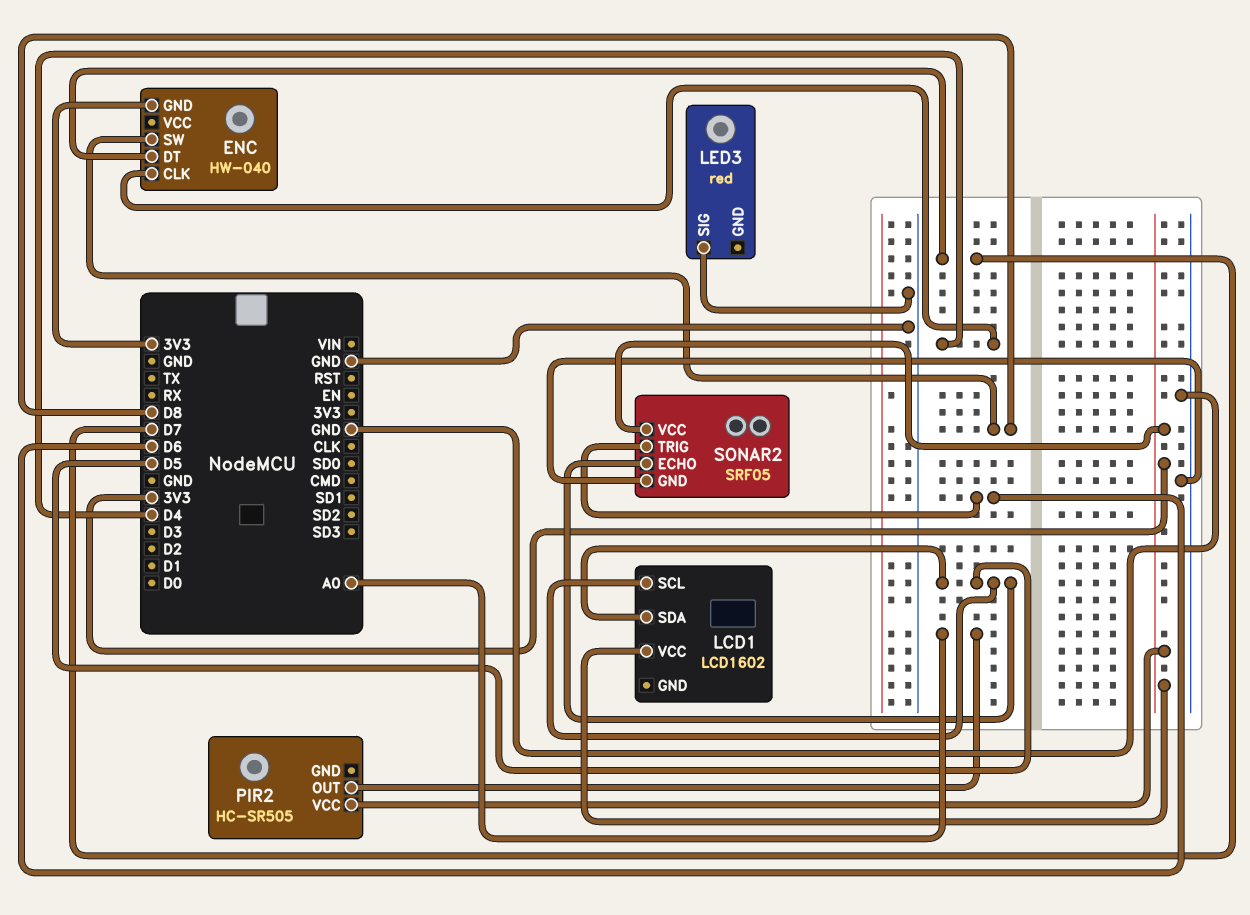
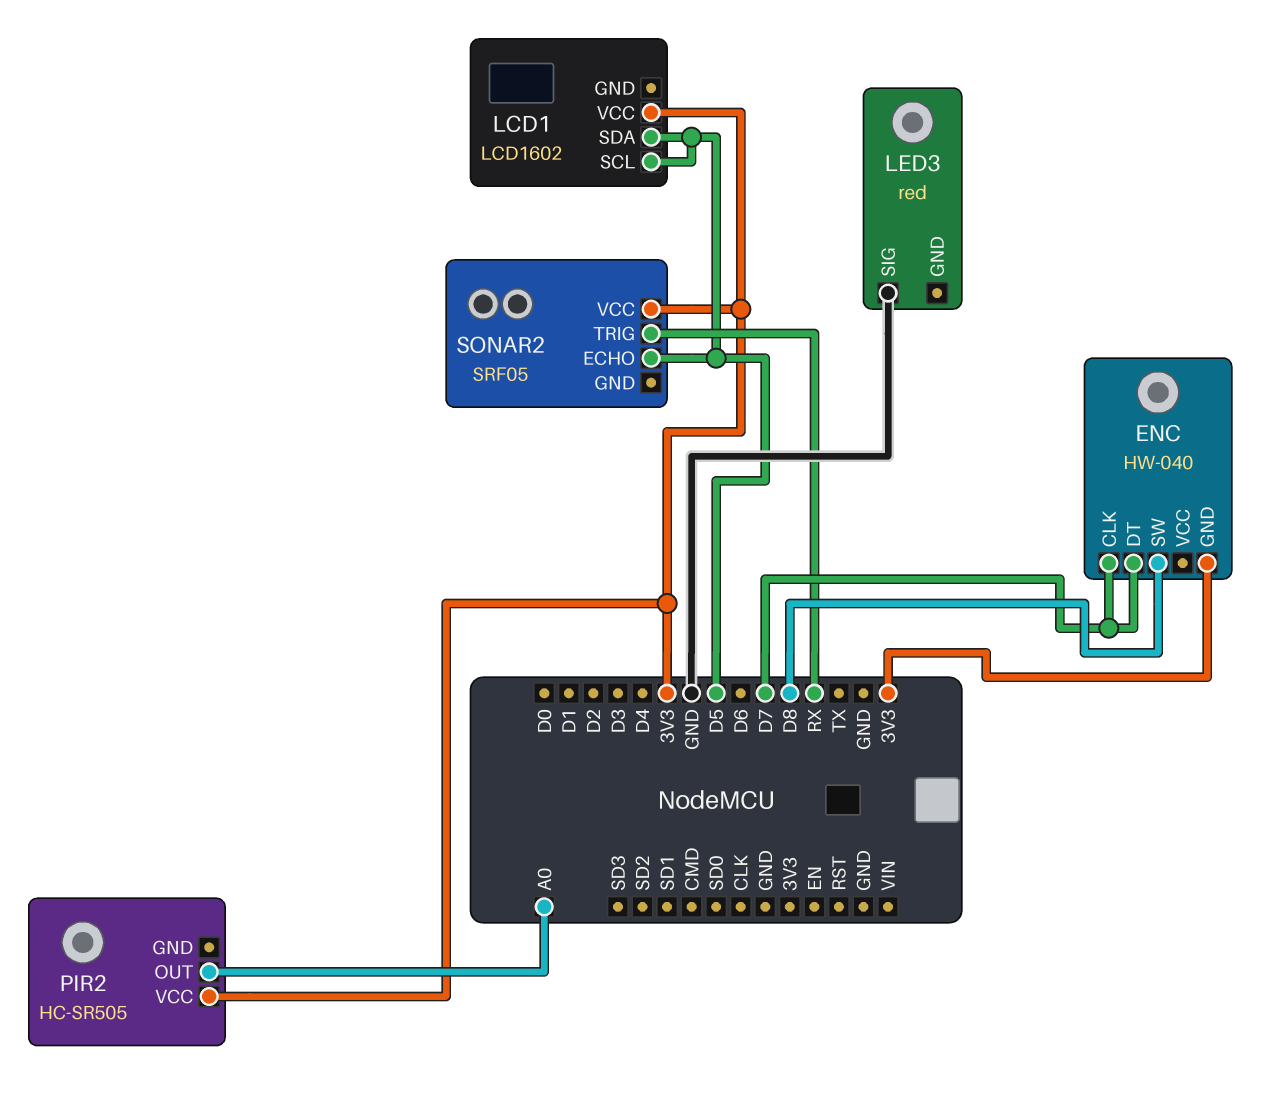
ENC pin CLK: D4 -> D7
SONAR2 pin GND: GND -> none
SONAR2 pin TRIG: D6 -> RX

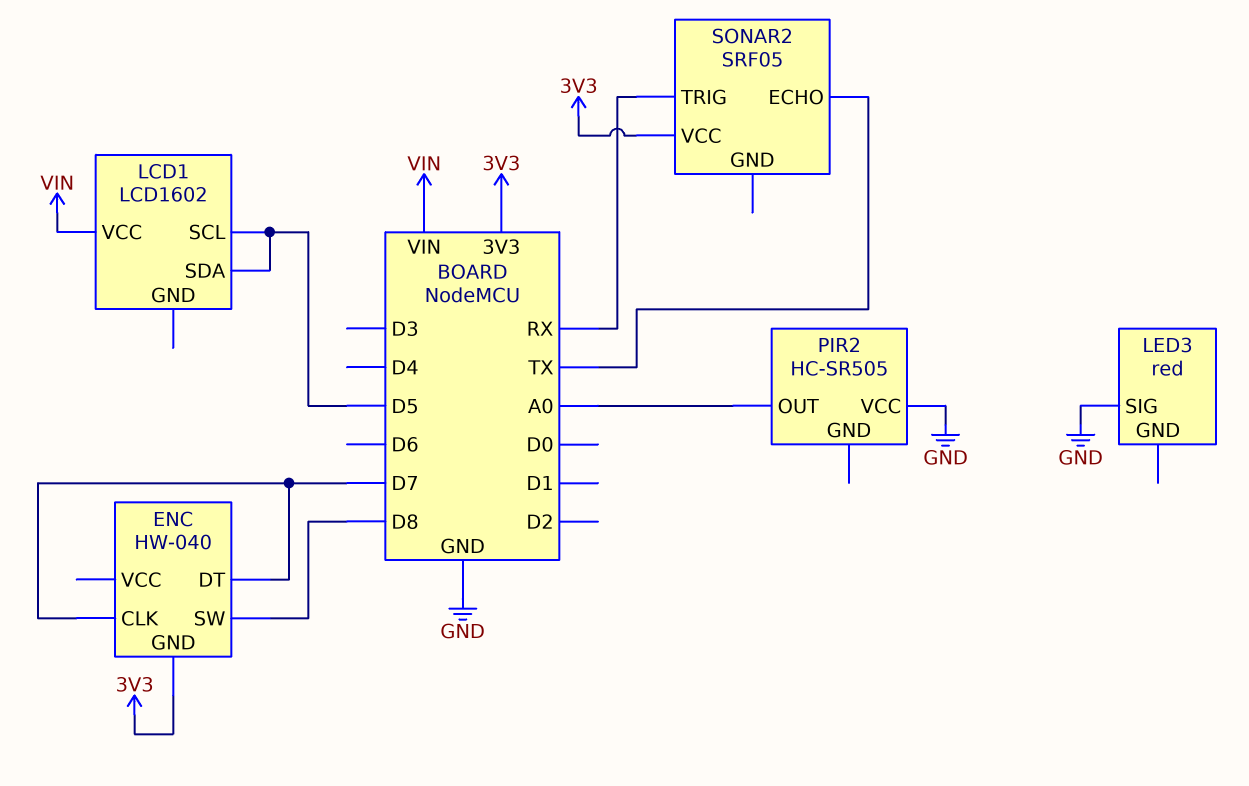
LCD1 pin VCC: 3V3 -> VIN
PIR2 pin VCC: 3V3 -> GND
SONAR2 pin ECHO: D5 -> TX

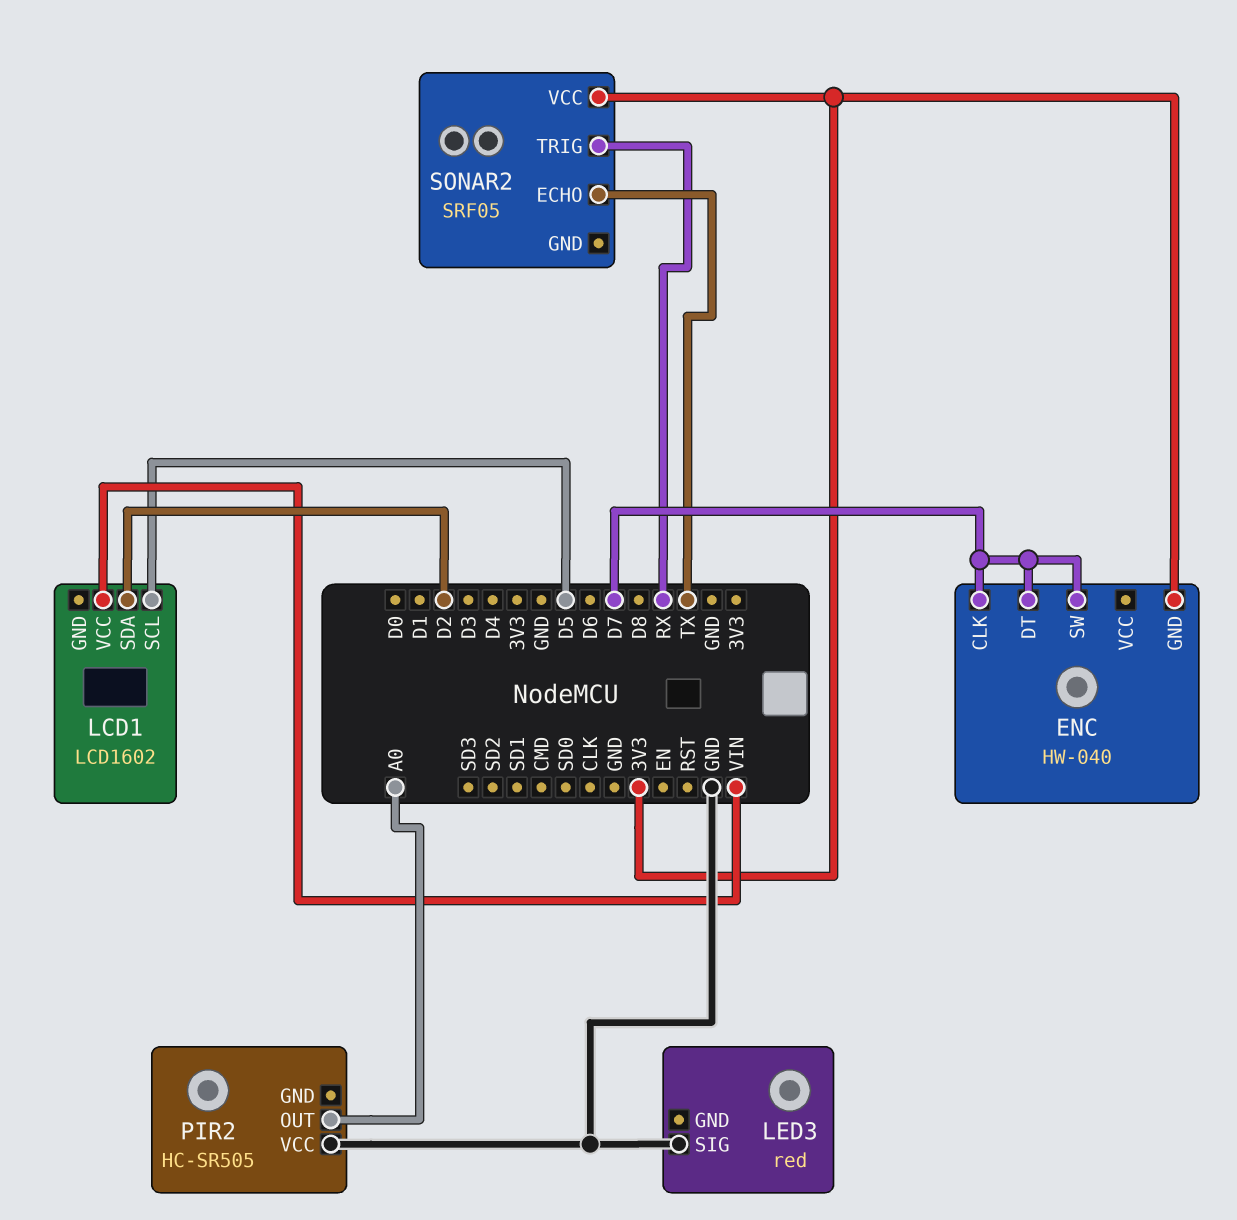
ENC pin SW: D8 -> D7
LCD1 pin SDA: D5 -> D2

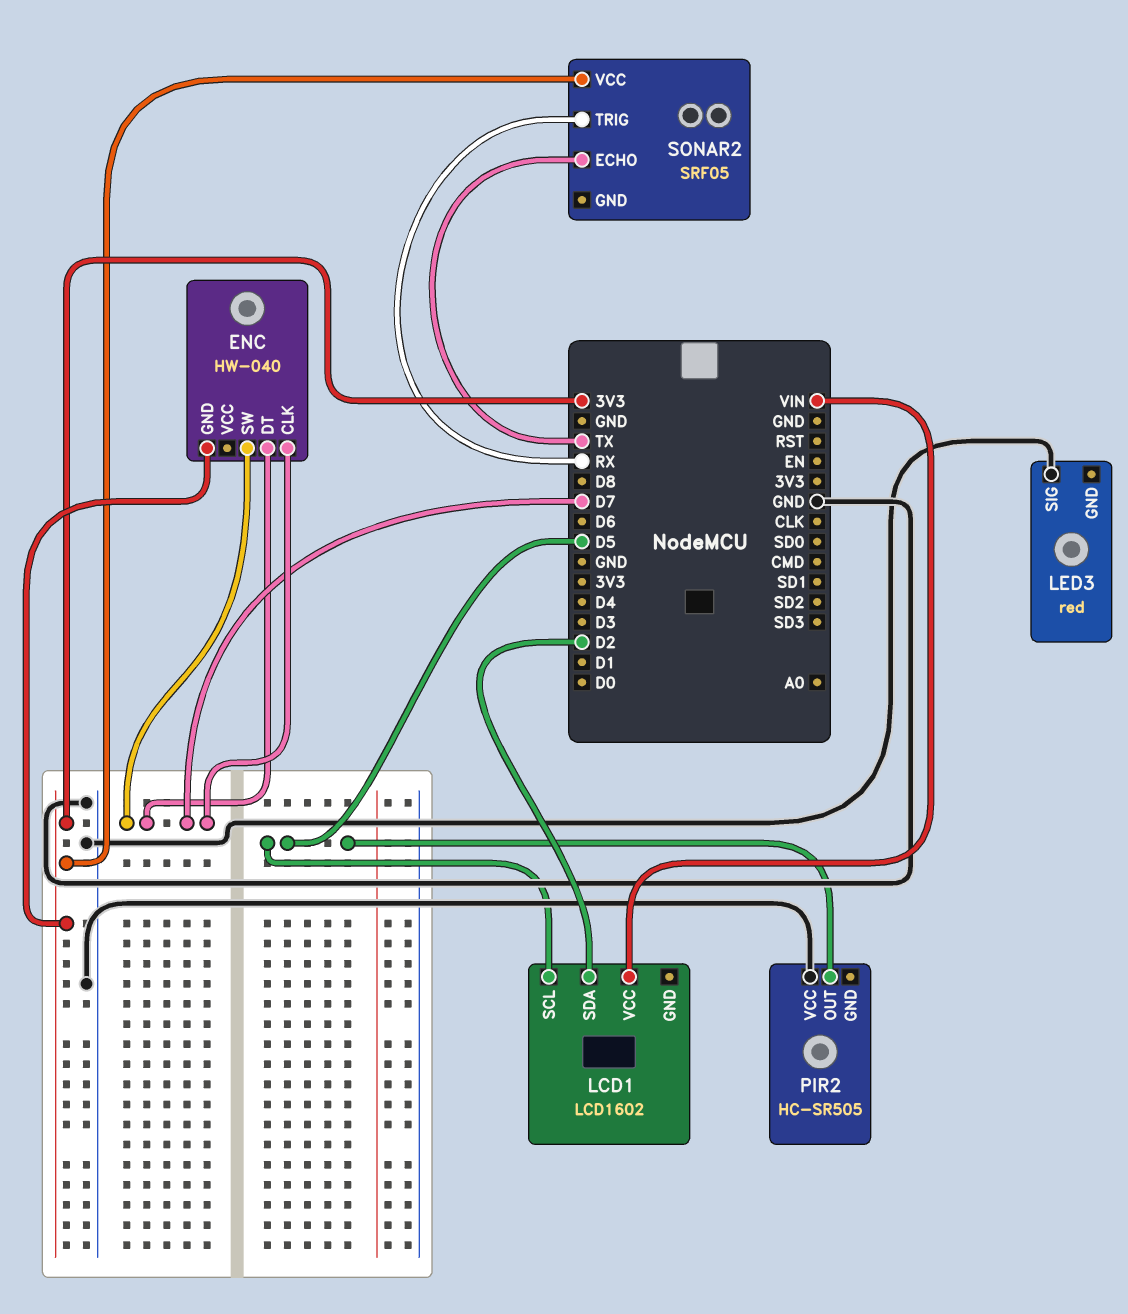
PIR2 pin OUT: A0 -> D5

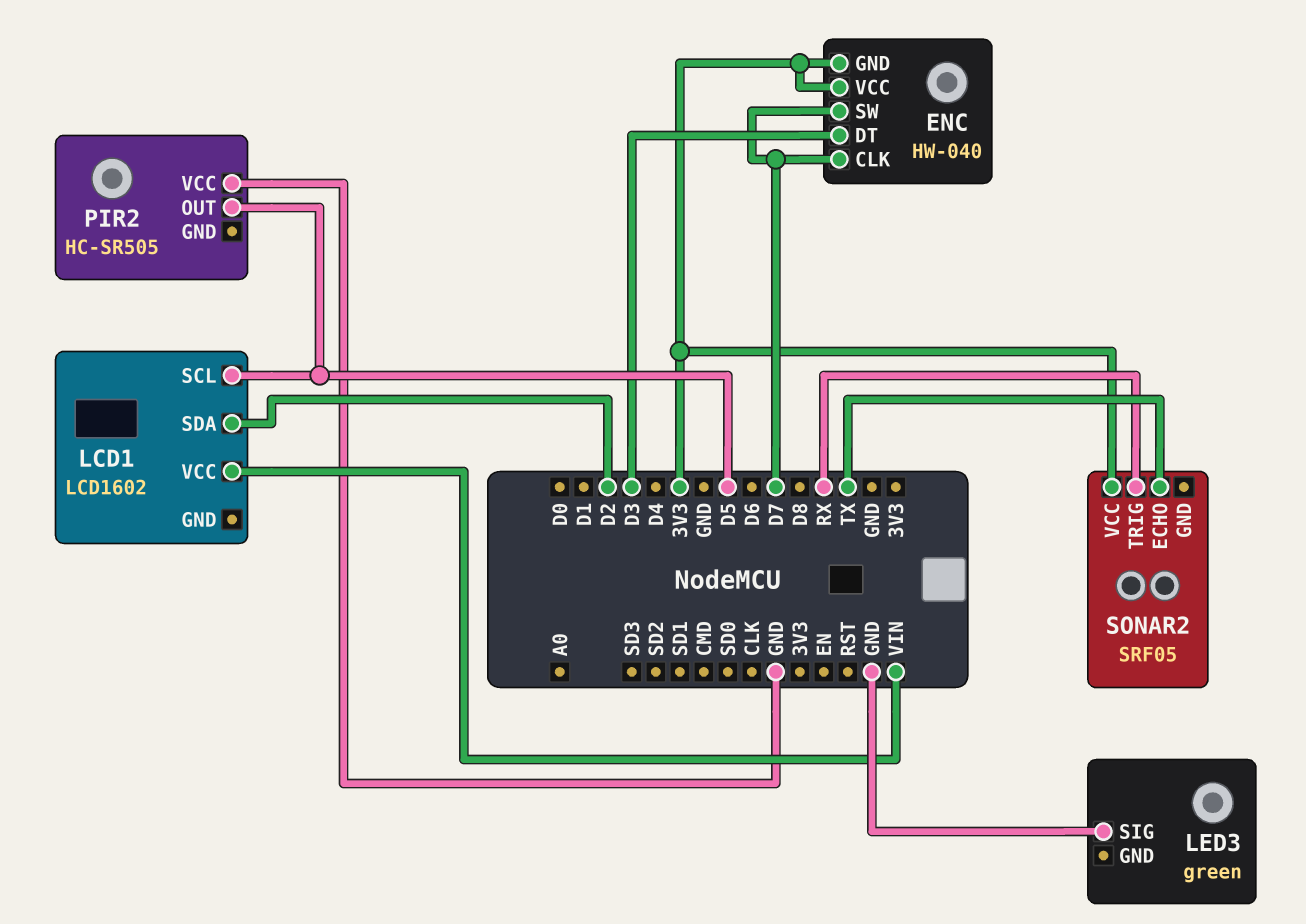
ENC pin DT: D7 -> D3
ENC pin VCC: none -> 3V3
LED3: red -> green

